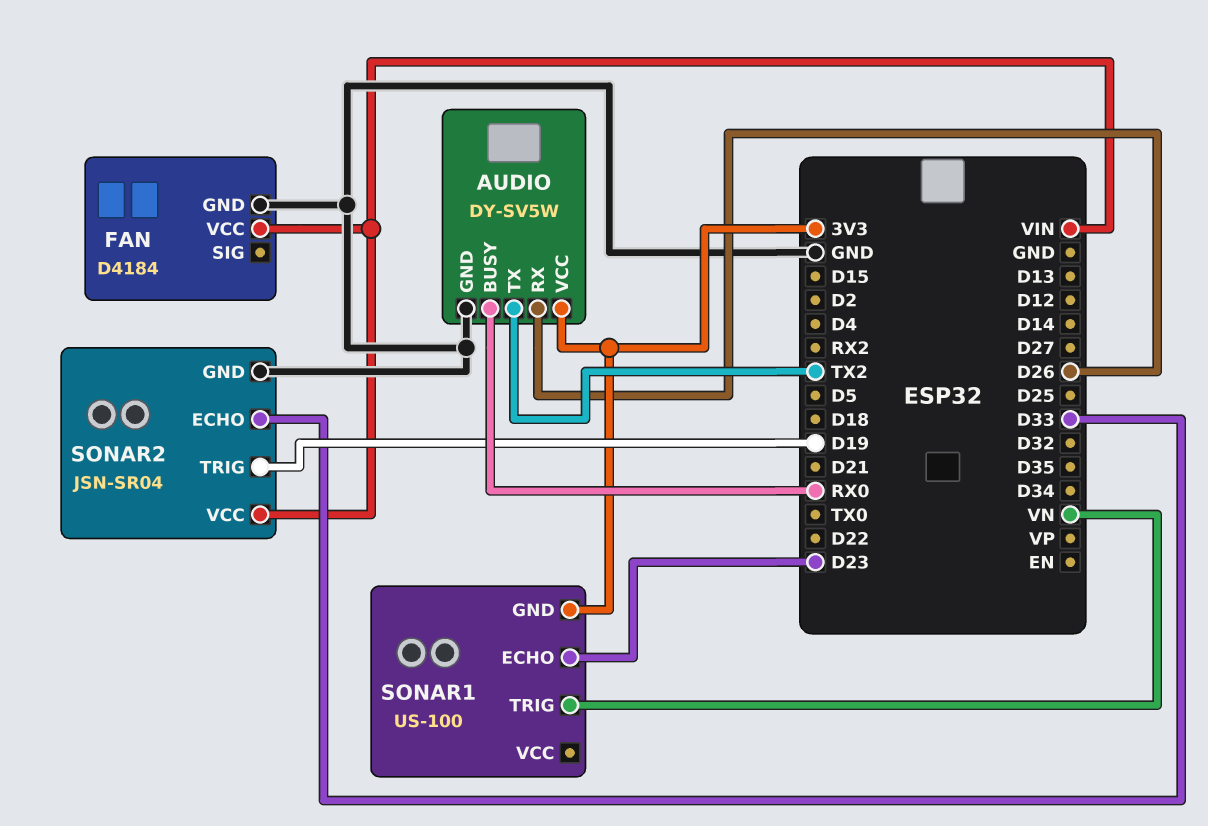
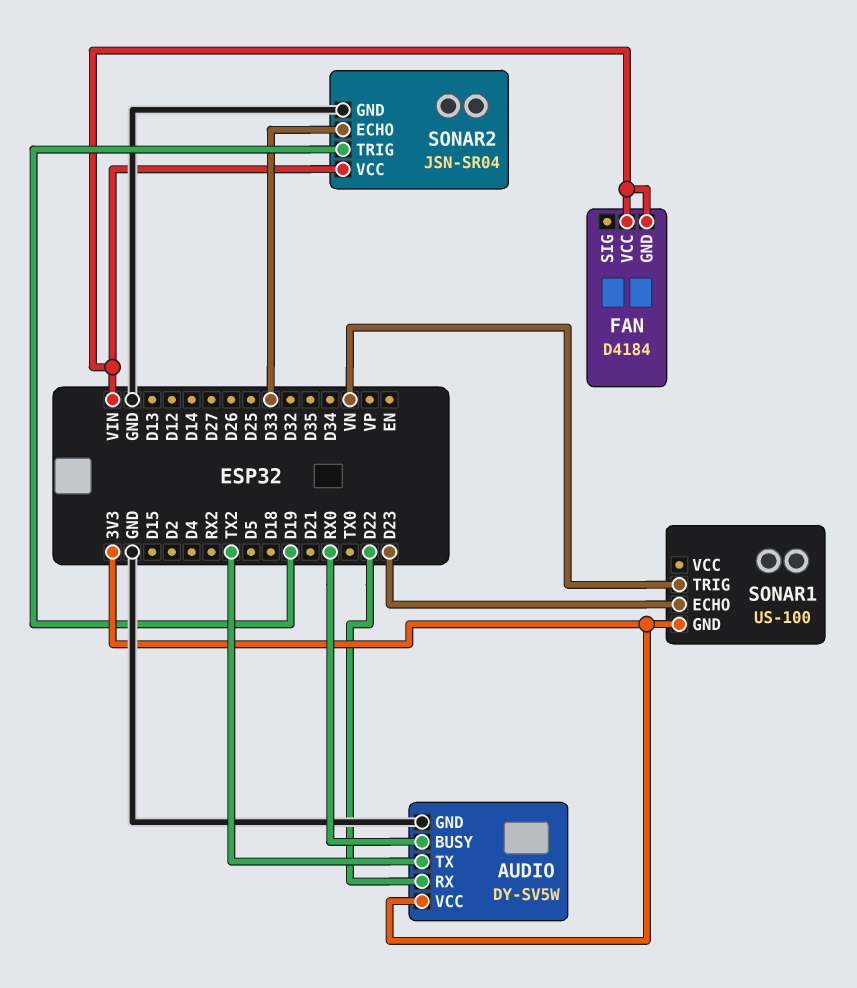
AUDIO pin RX: D26 -> D22
FAN pin GND: GND -> VIN

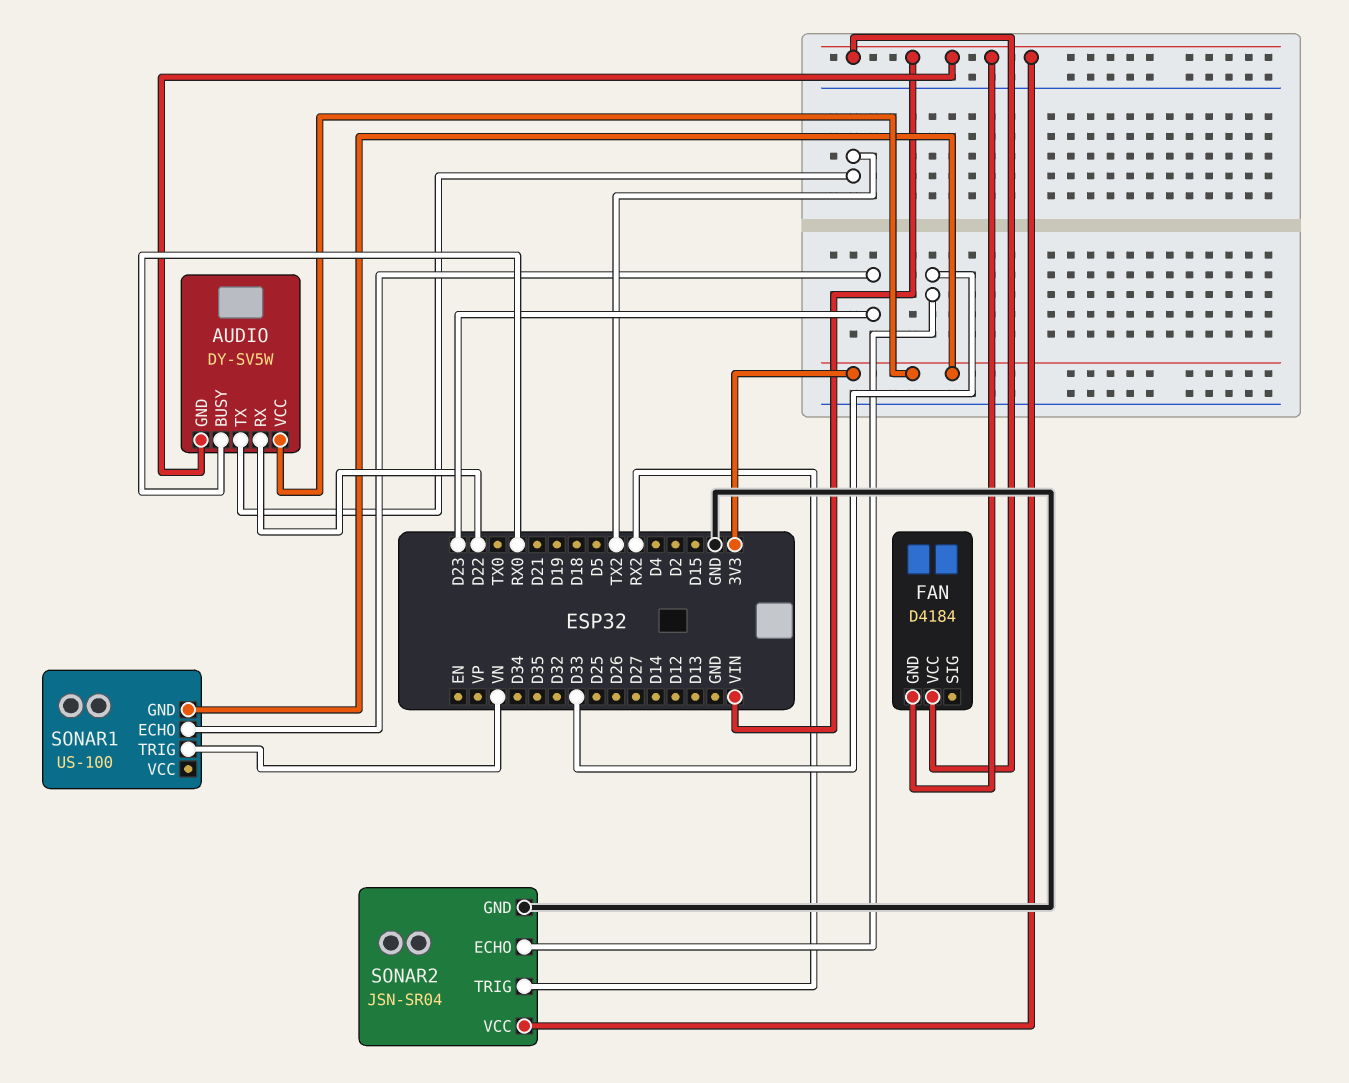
AUDIO pin GND: GND -> VIN
SONAR2 pin TRIG: D19 -> RX2

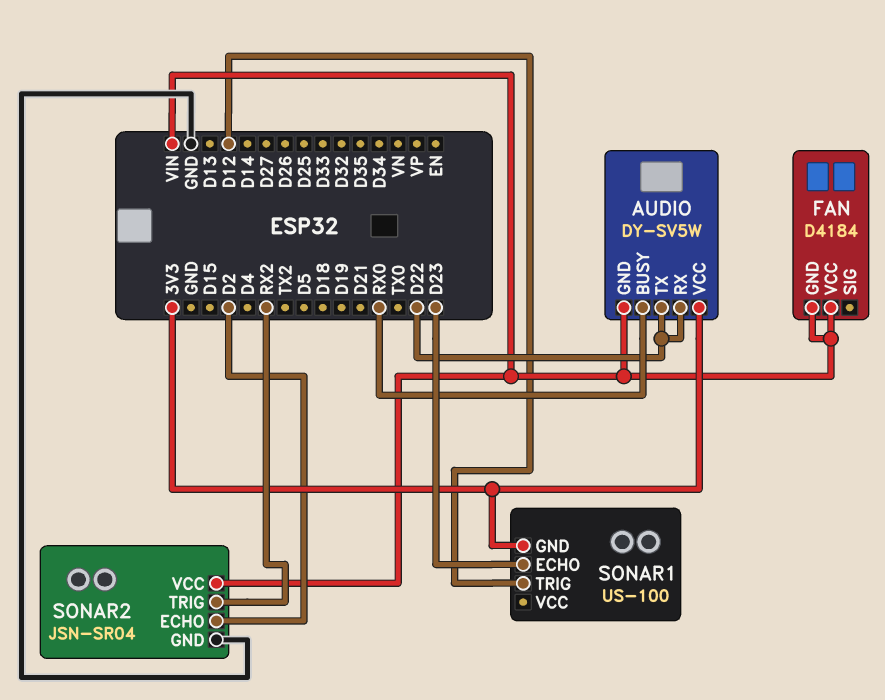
AUDIO pin TX: TX2 -> D22
SONAR1 pin TRIG: VN -> D12
SONAR2 pin ECHO: D33 -> D2

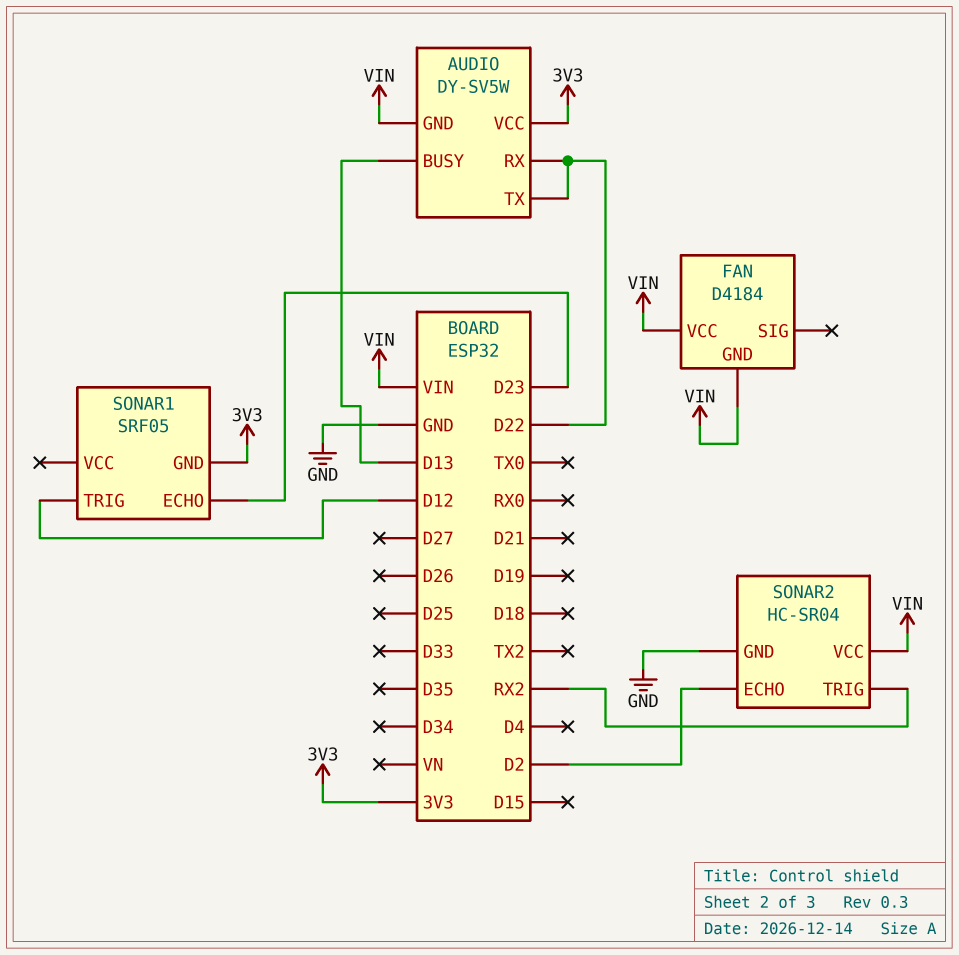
AUDIO pin BUSY: RX0 -> D13
SONAR1: US-100 -> SRF05
SONAR2: JSN-SR04 -> HC-SR04

